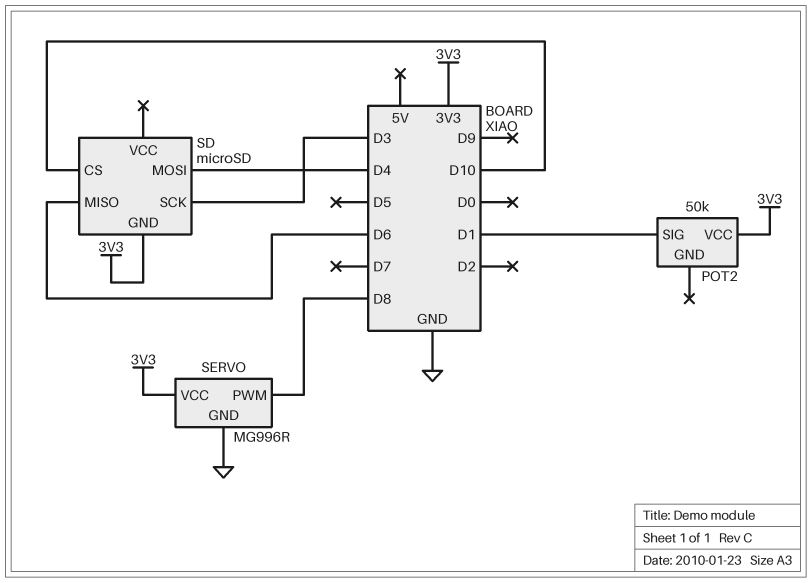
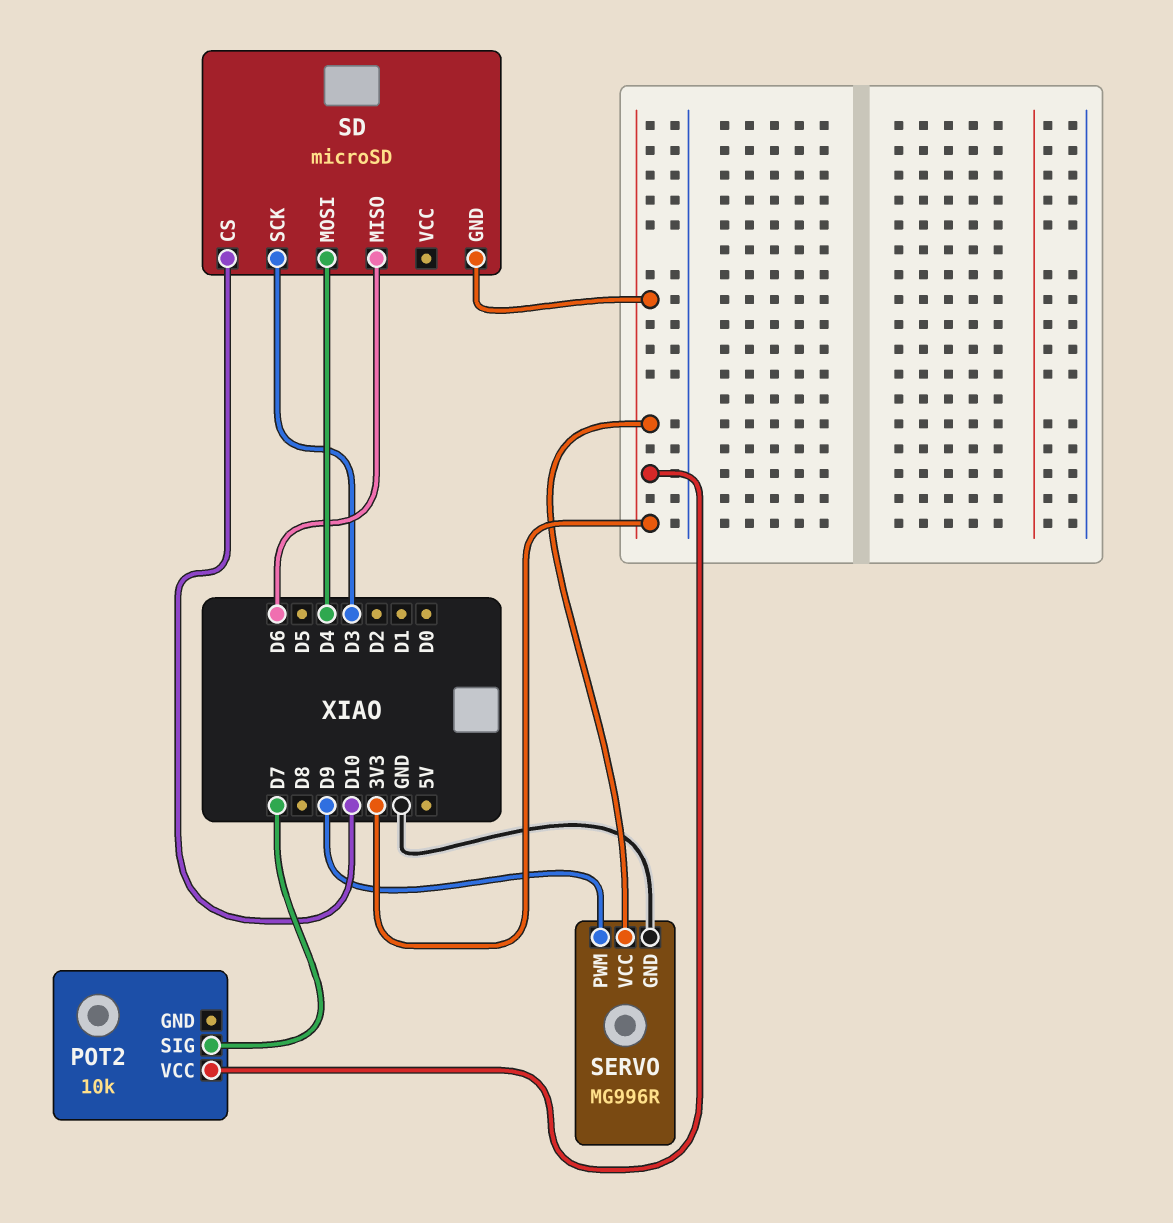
POT2: 50k -> 10k
POT2 pin SIG: D1 -> D7
SERVO pin PWM: D8 -> D9

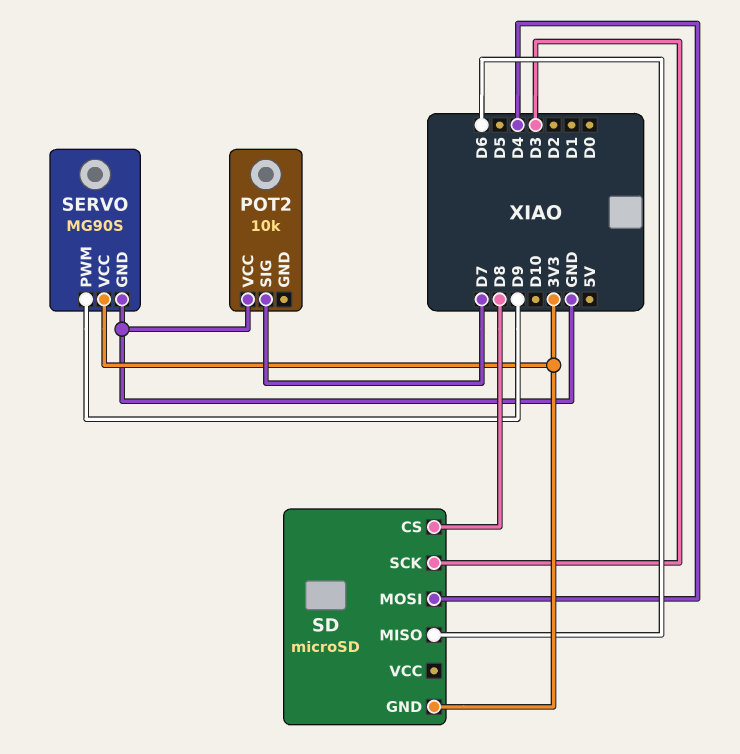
POT2 pin VCC: 3V3 -> GND
SD pin CS: D10 -> D8
SERVO: MG996R -> MG90S

